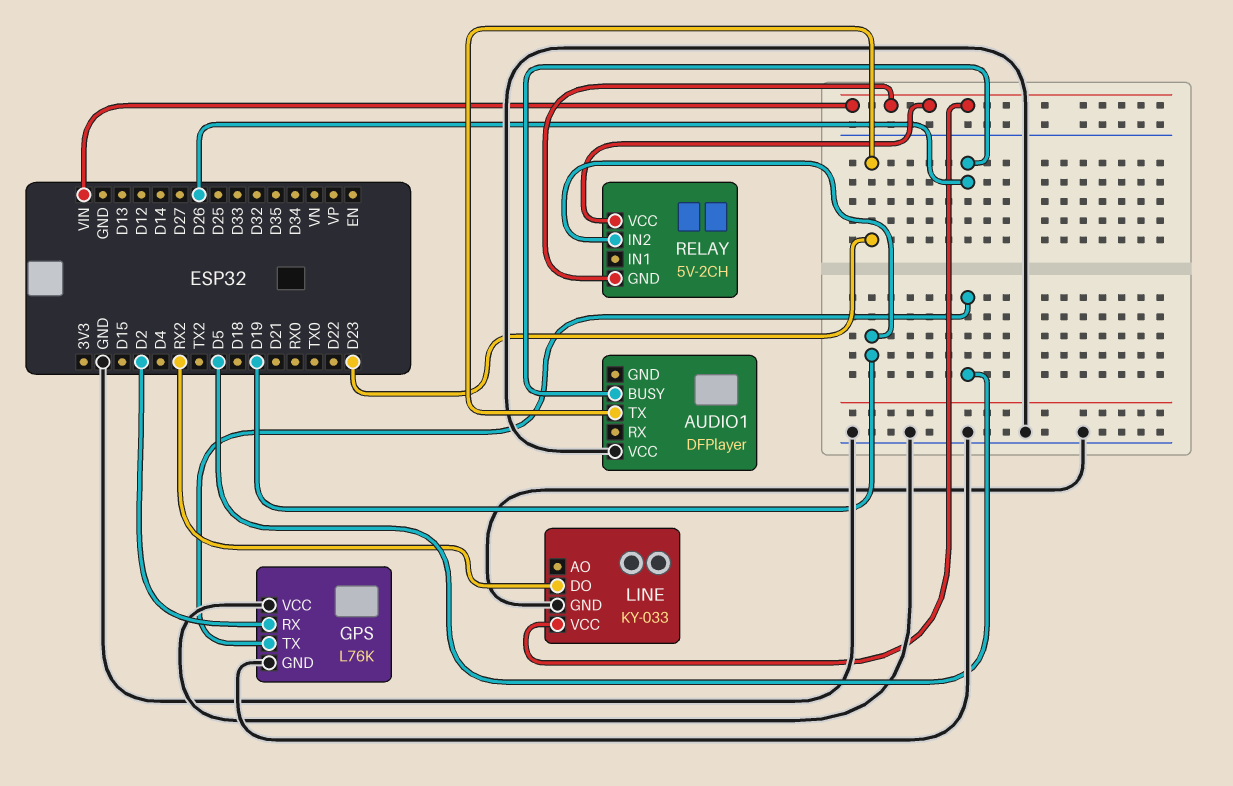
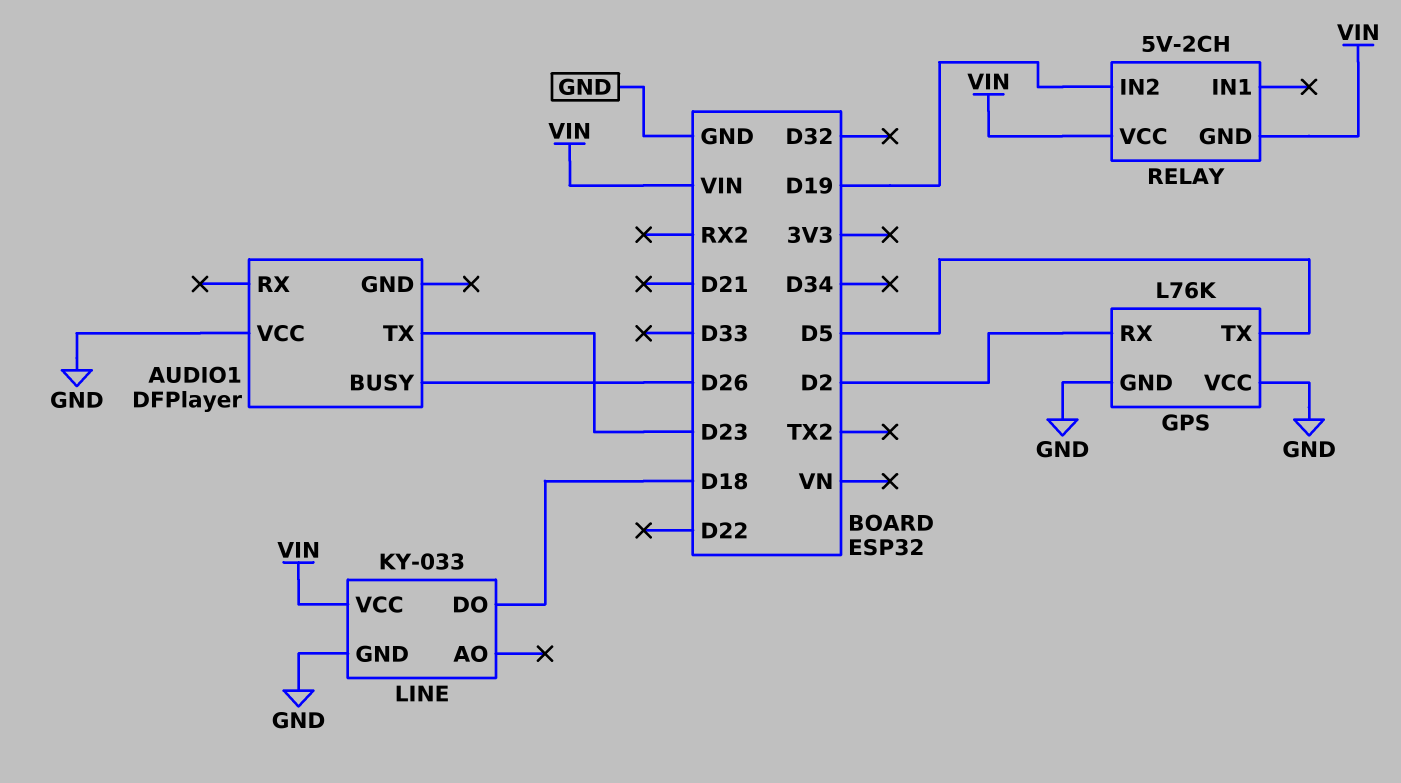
LINE pin DO: RX2 -> D18

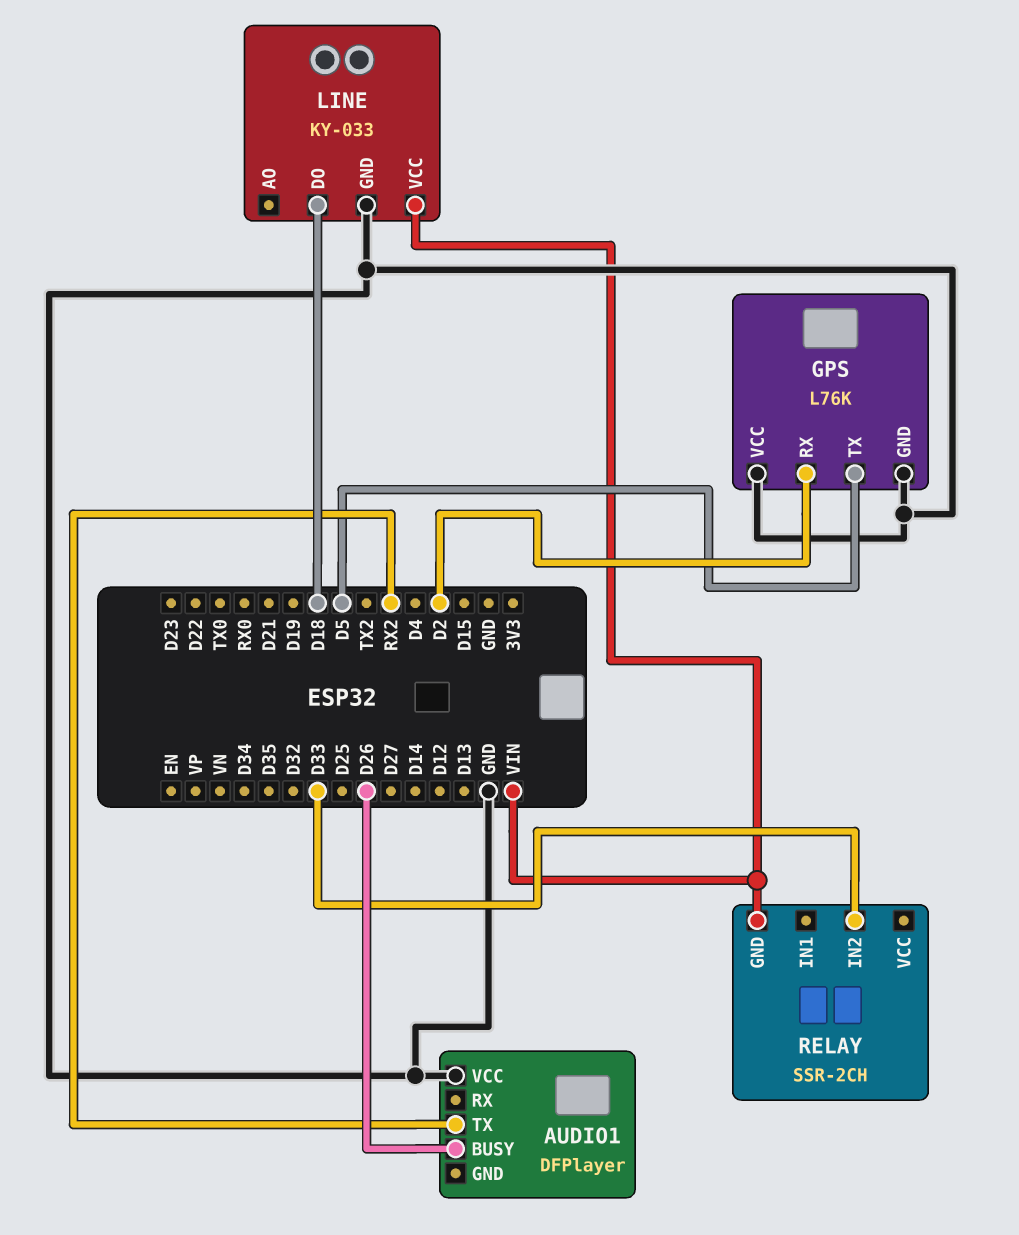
AUDIO1 pin TX: D23 -> RX2
RELAY: 5V-2CH -> SSR-2CH
RELAY pin IN2: D19 -> D33
RELAY pin VCC: VIN -> none

